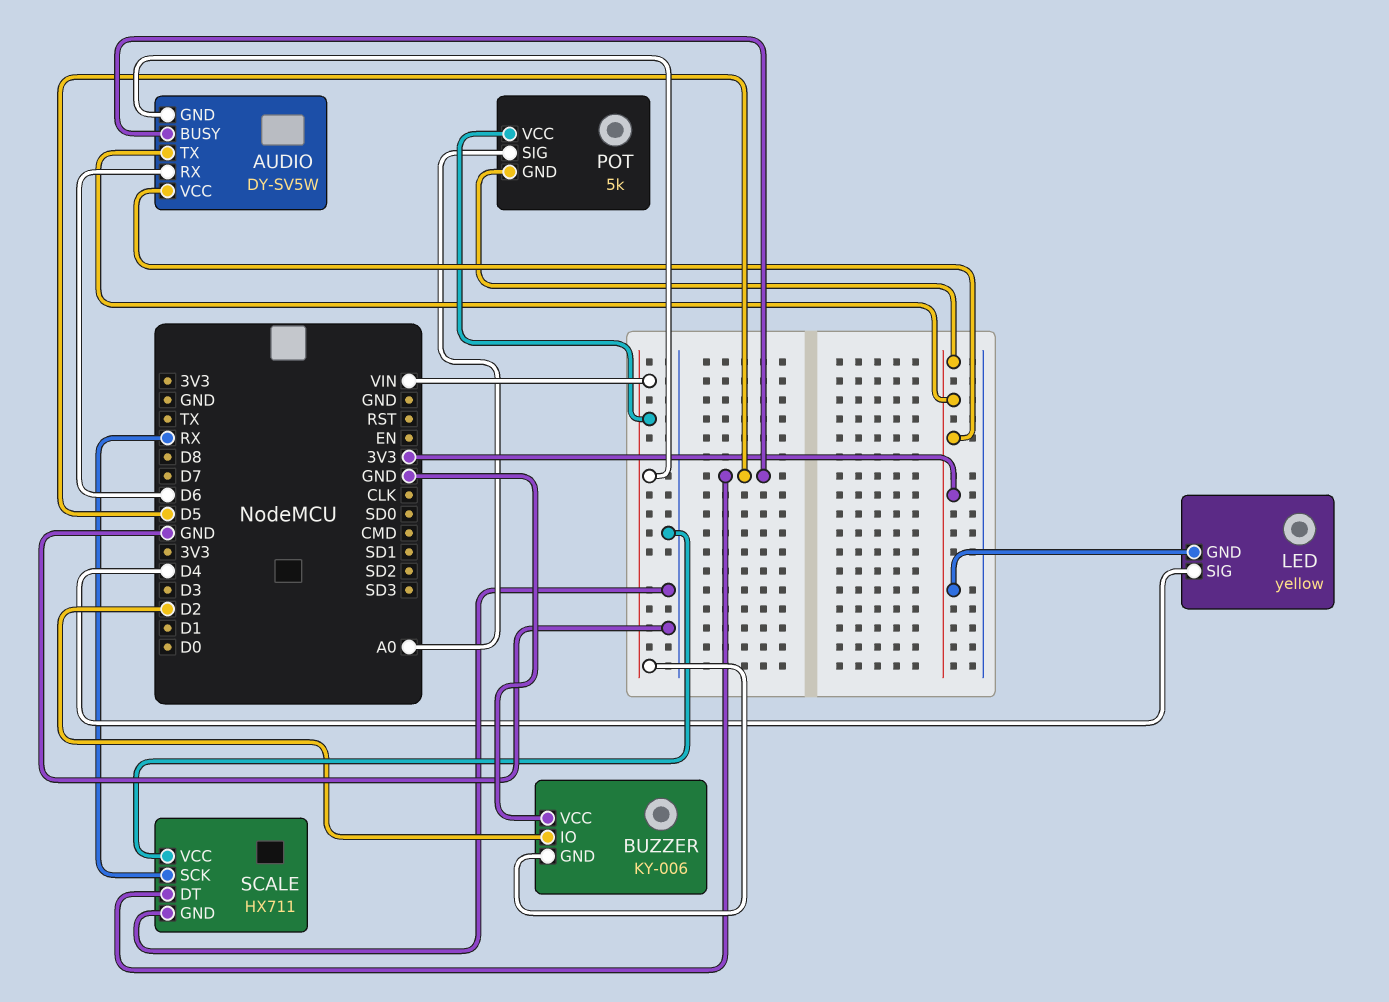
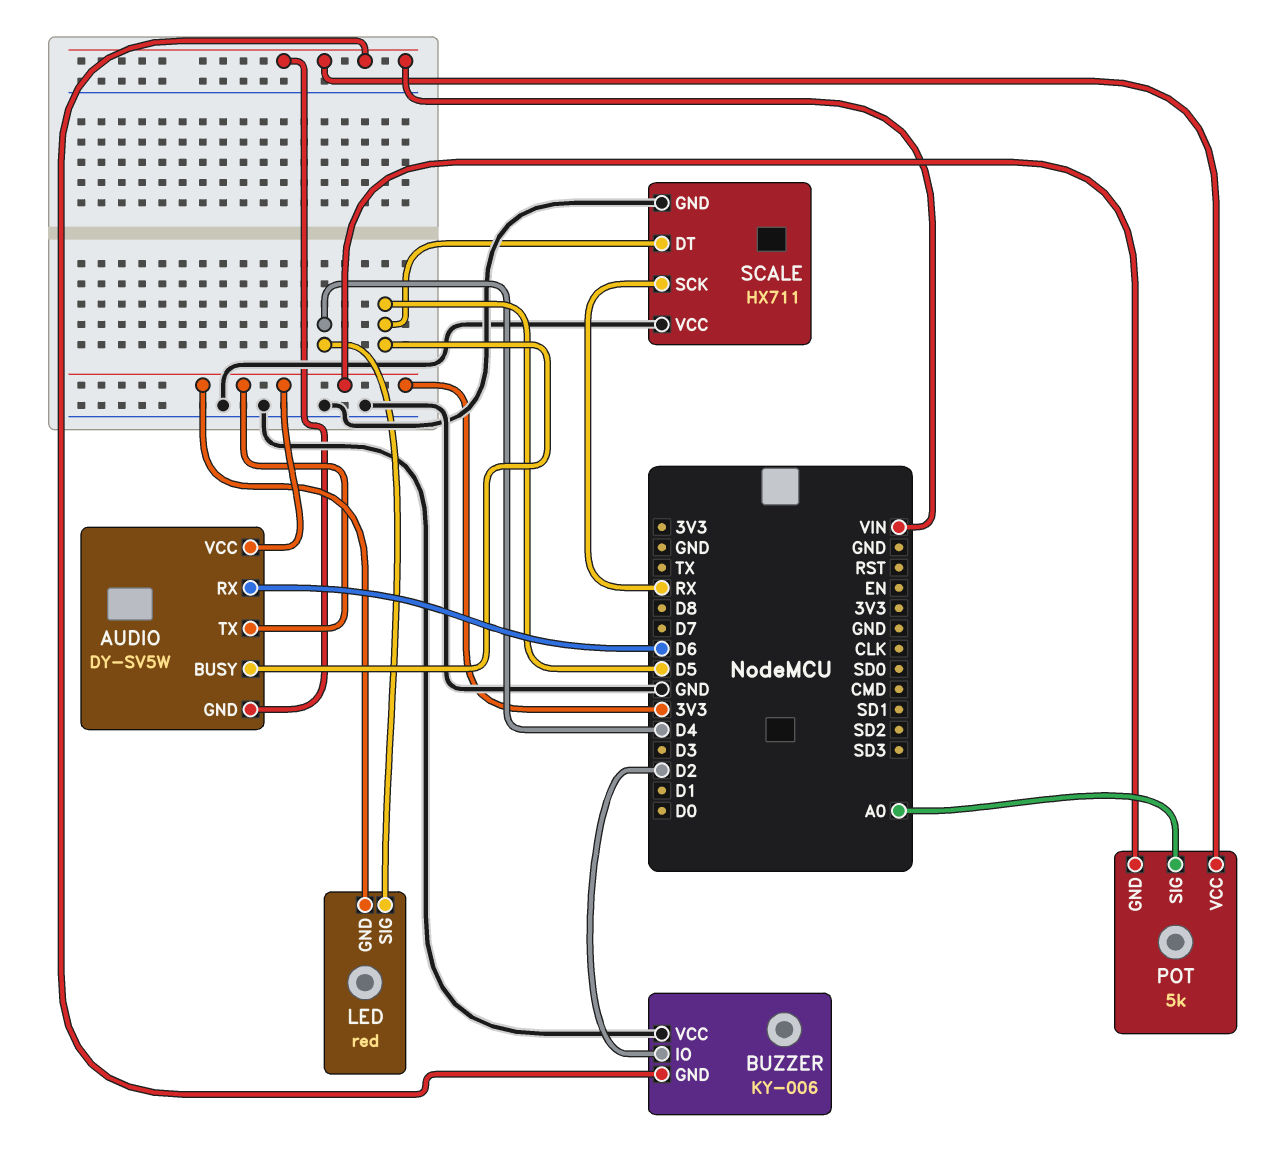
LED: yellow -> red

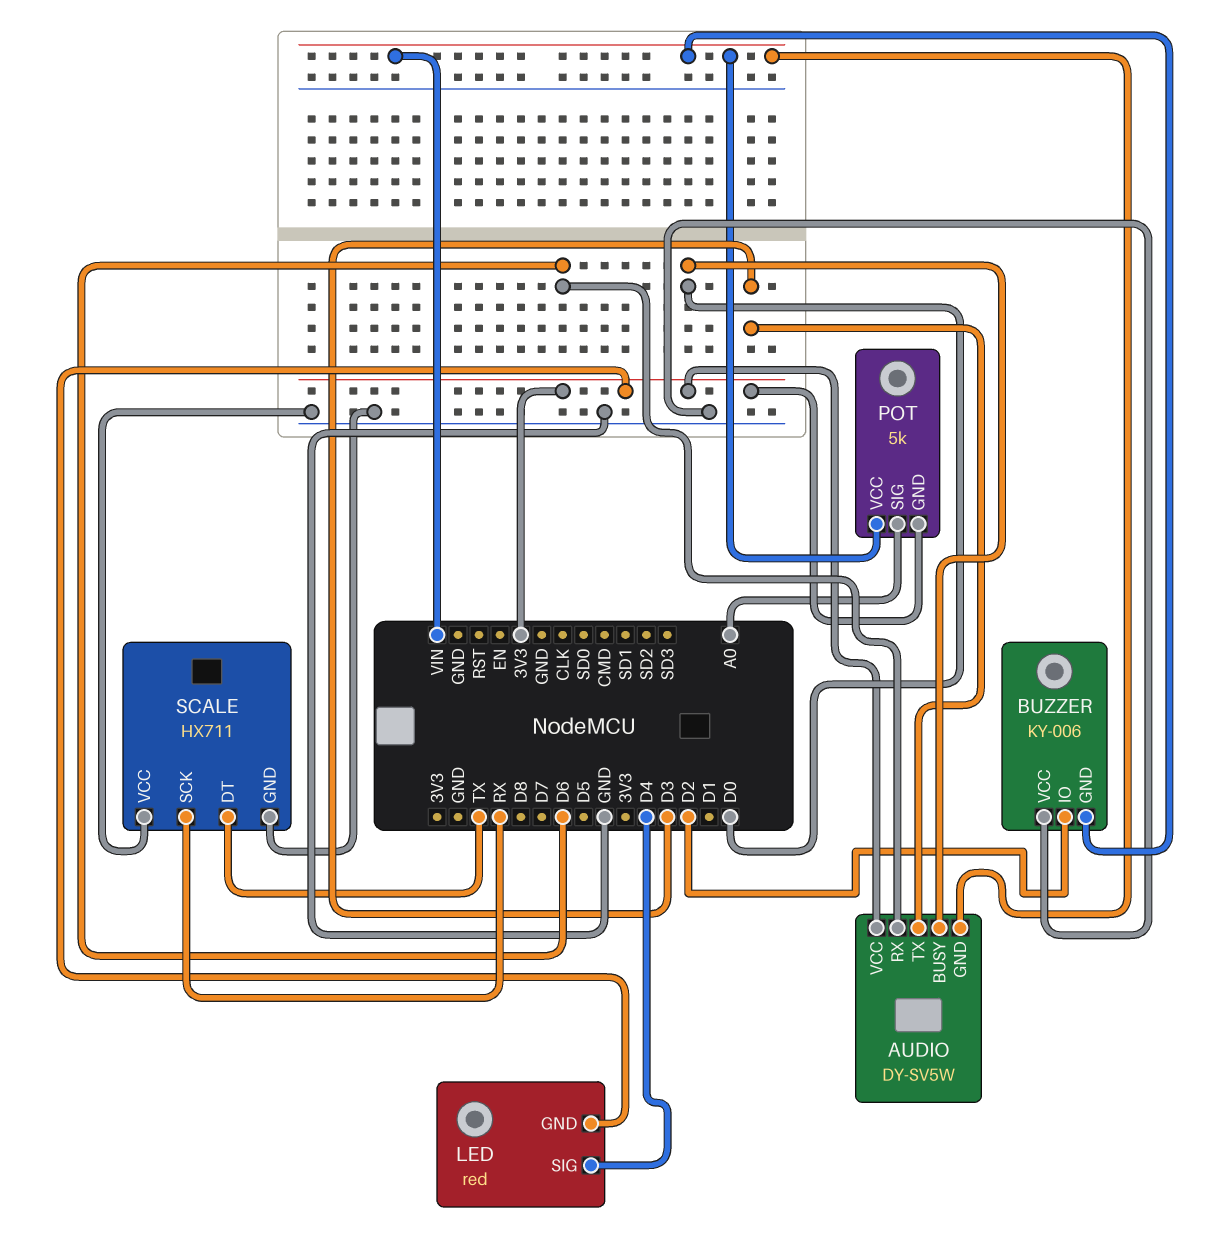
AUDIO pin BUSY: D5 -> D0
AUDIO pin TX: 3V3 -> D3
SCALE pin DT: D5 -> TX

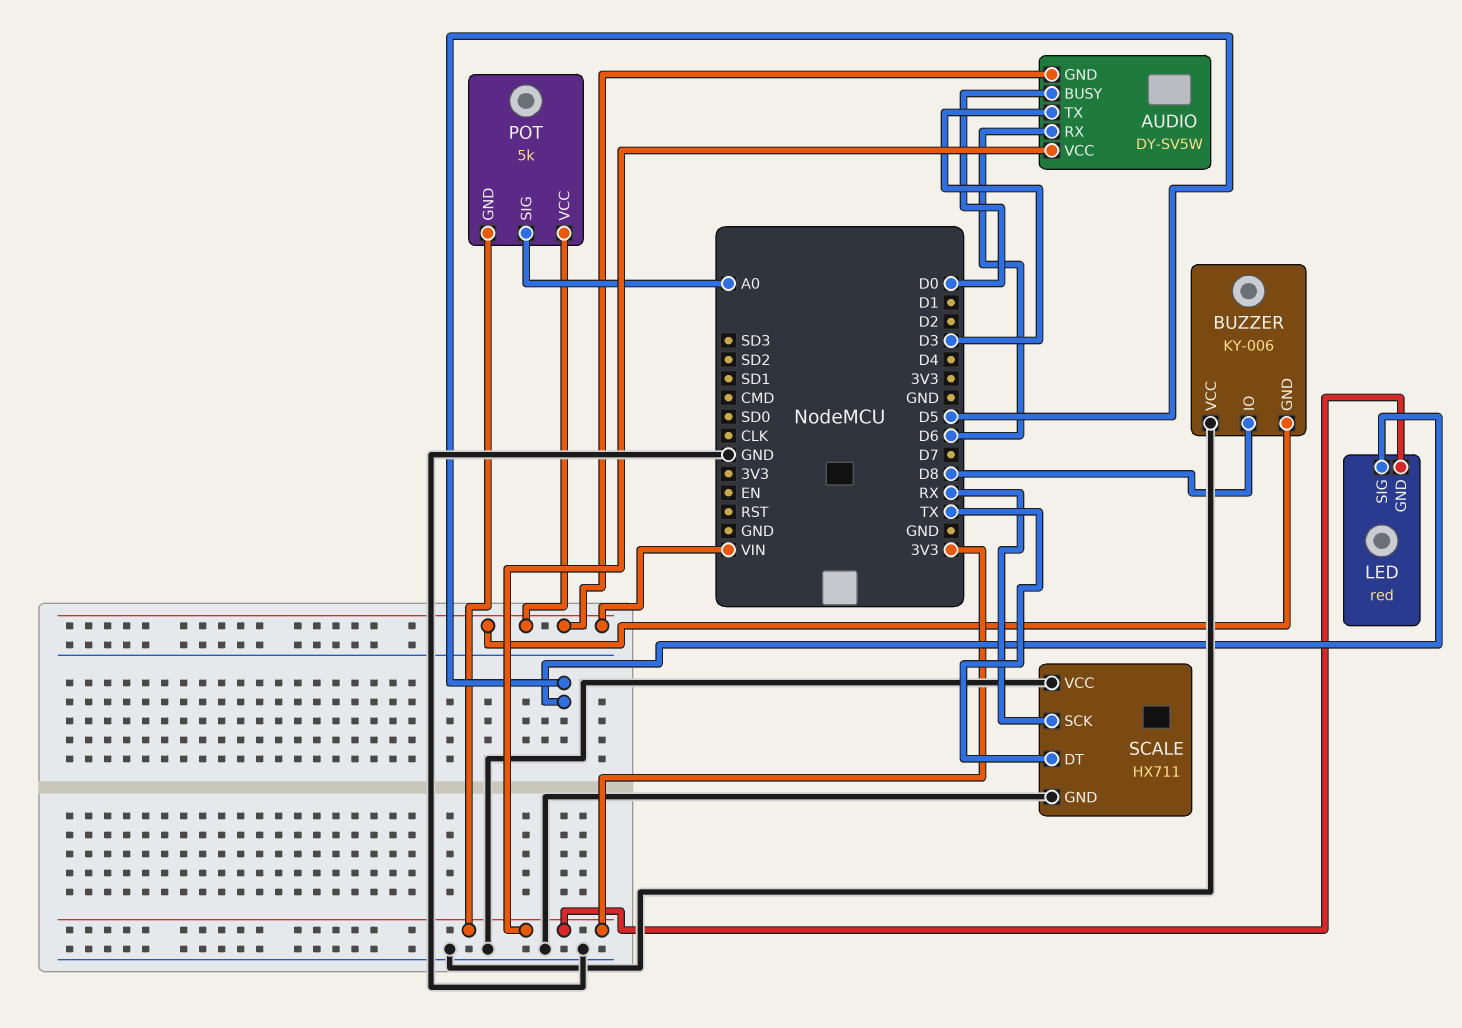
BUZZER pin IO: D2 -> D8
LED pin SIG: D4 -> D5

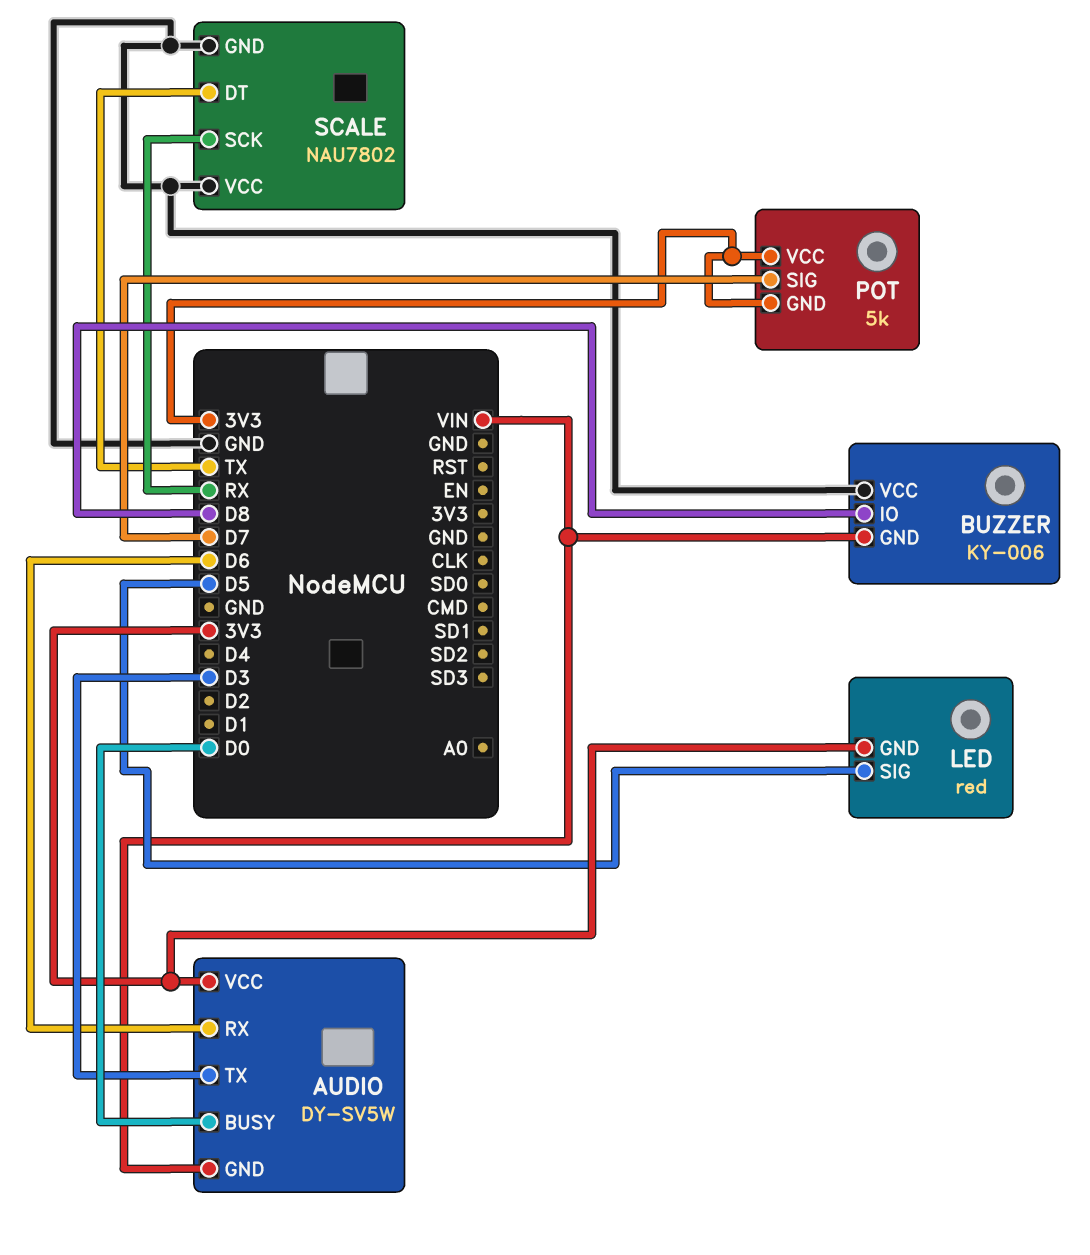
POT pin SIG: A0 -> D7
POT pin VCC: VIN -> 3V3
SCALE: HX711 -> NAU7802

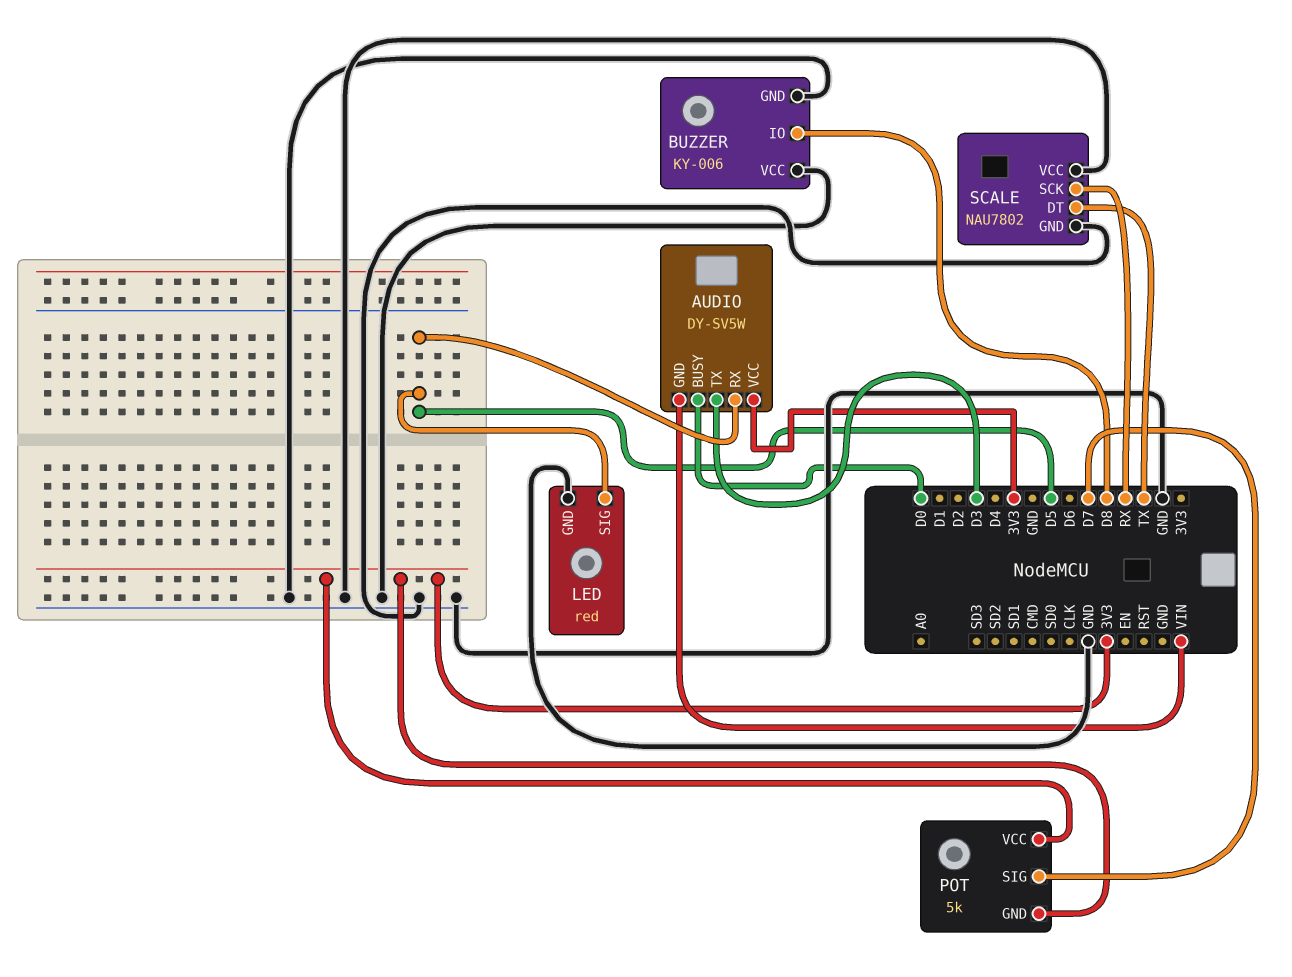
AUDIO pin RX: D6 -> D5
BUZZER pin GND: VIN -> GND
LED pin GND: 3V3 -> GND

